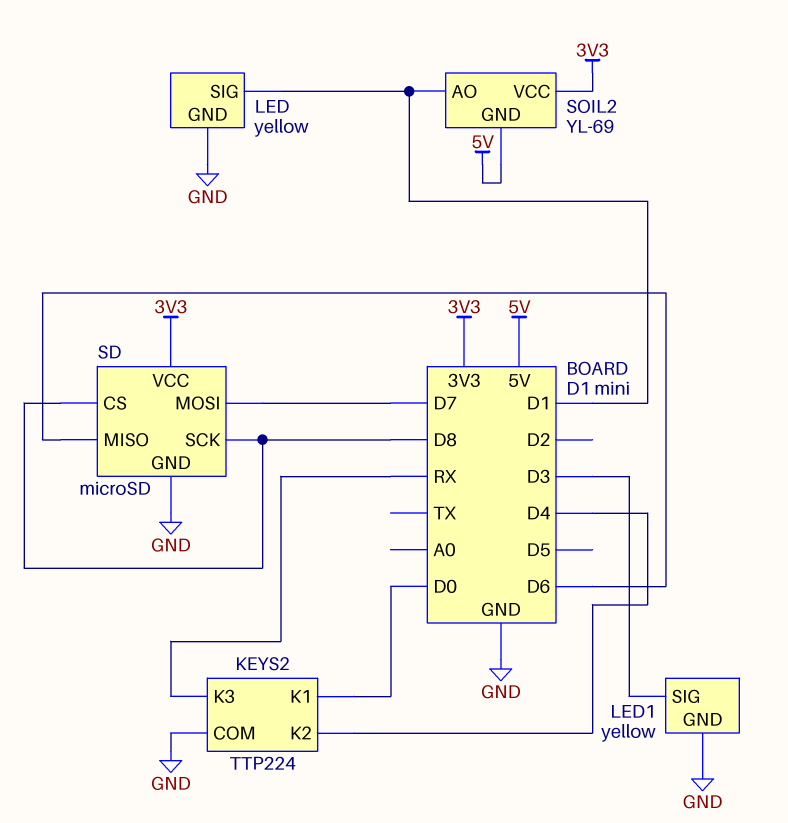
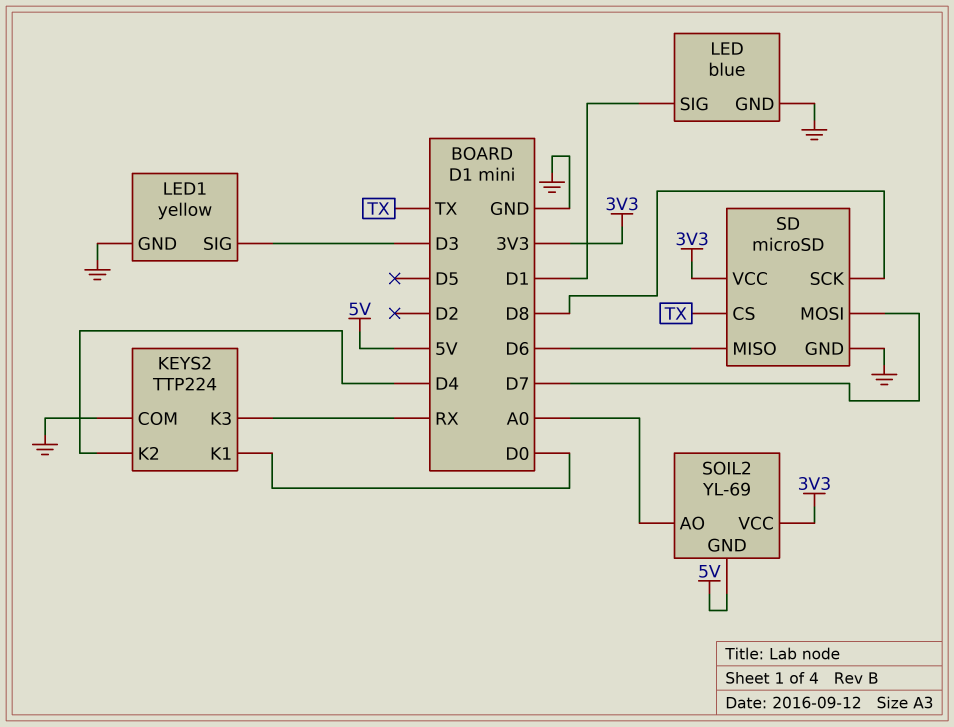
LED: yellow -> blue
SD pin CS: D8 -> TX
SOIL2 pin AO: D1 -> A0

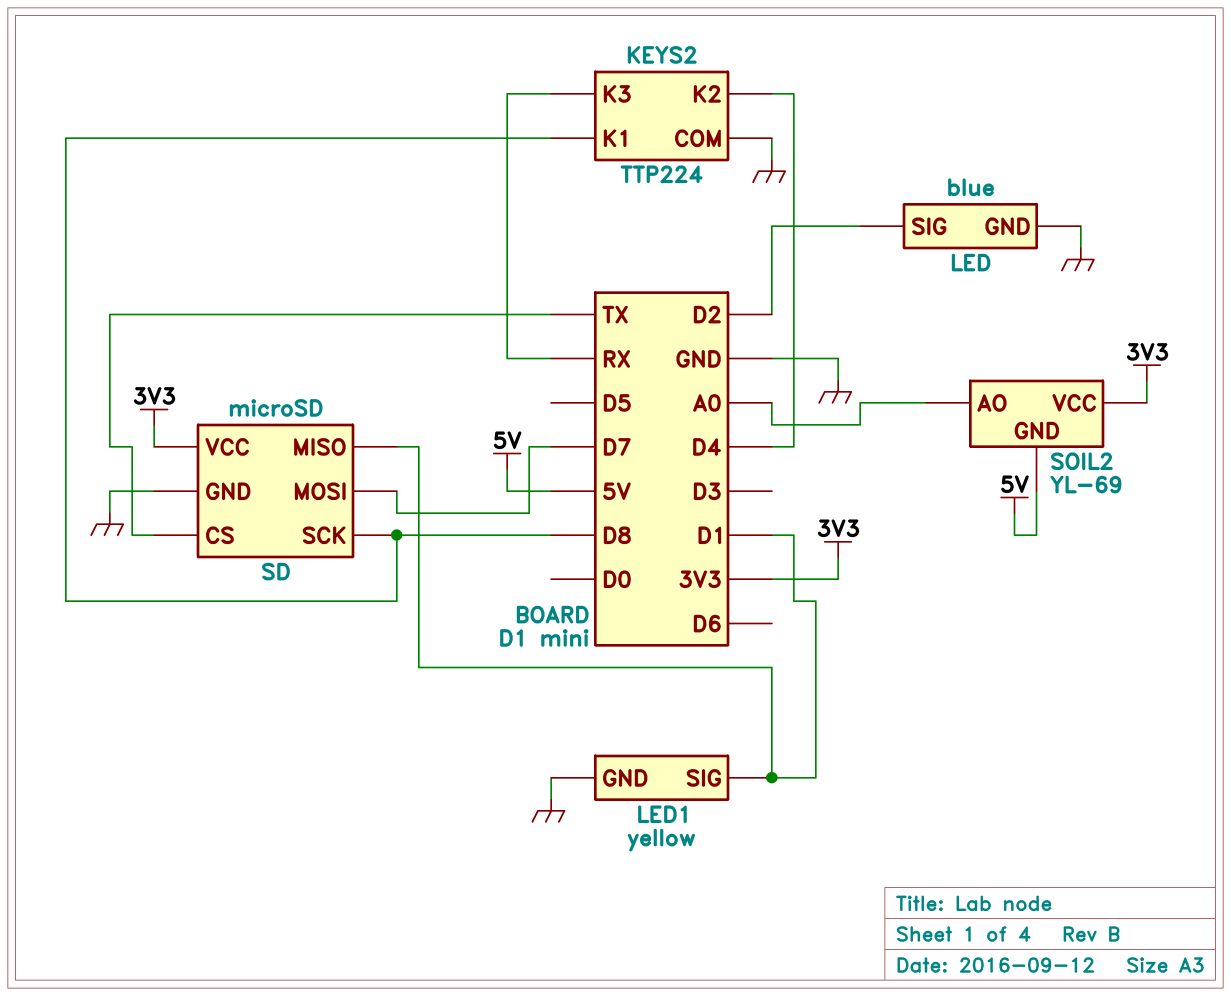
KEYS2 pin K1: D0 -> D8
LED pin SIG: D1 -> D2
LED1 pin SIG: D3 -> D1
SD pin MISO: D6 -> D1

